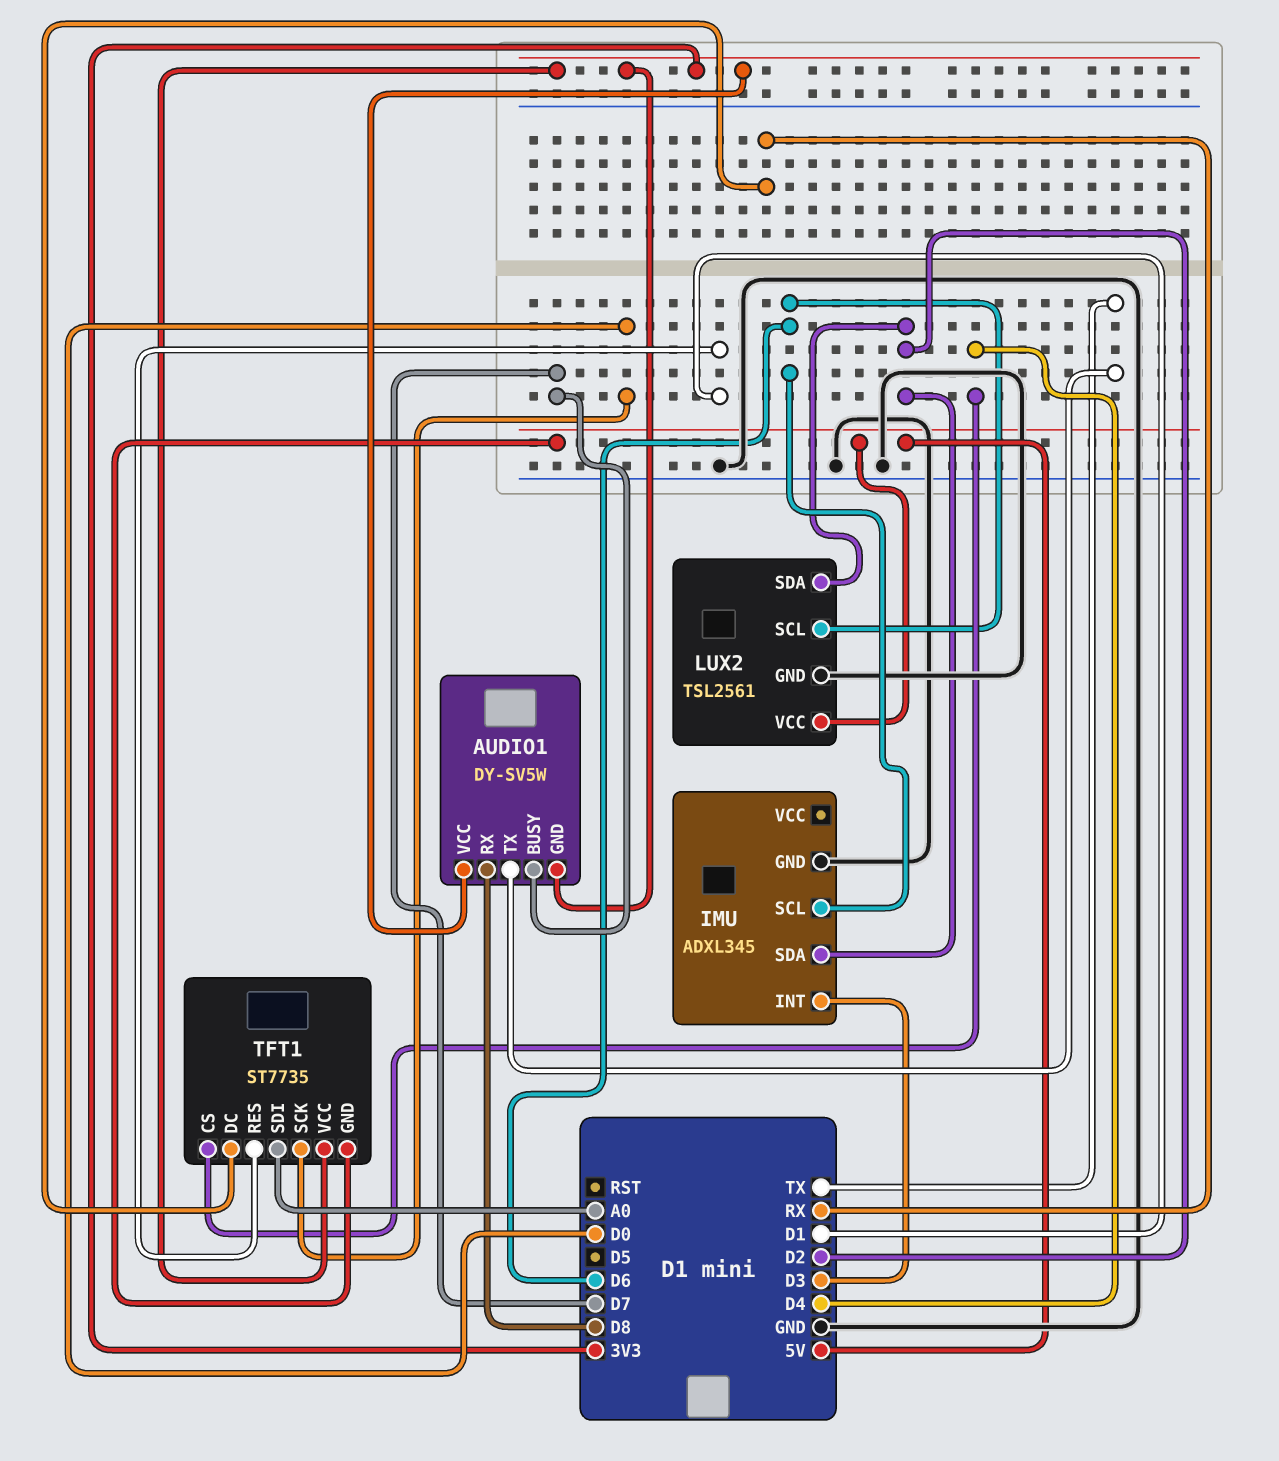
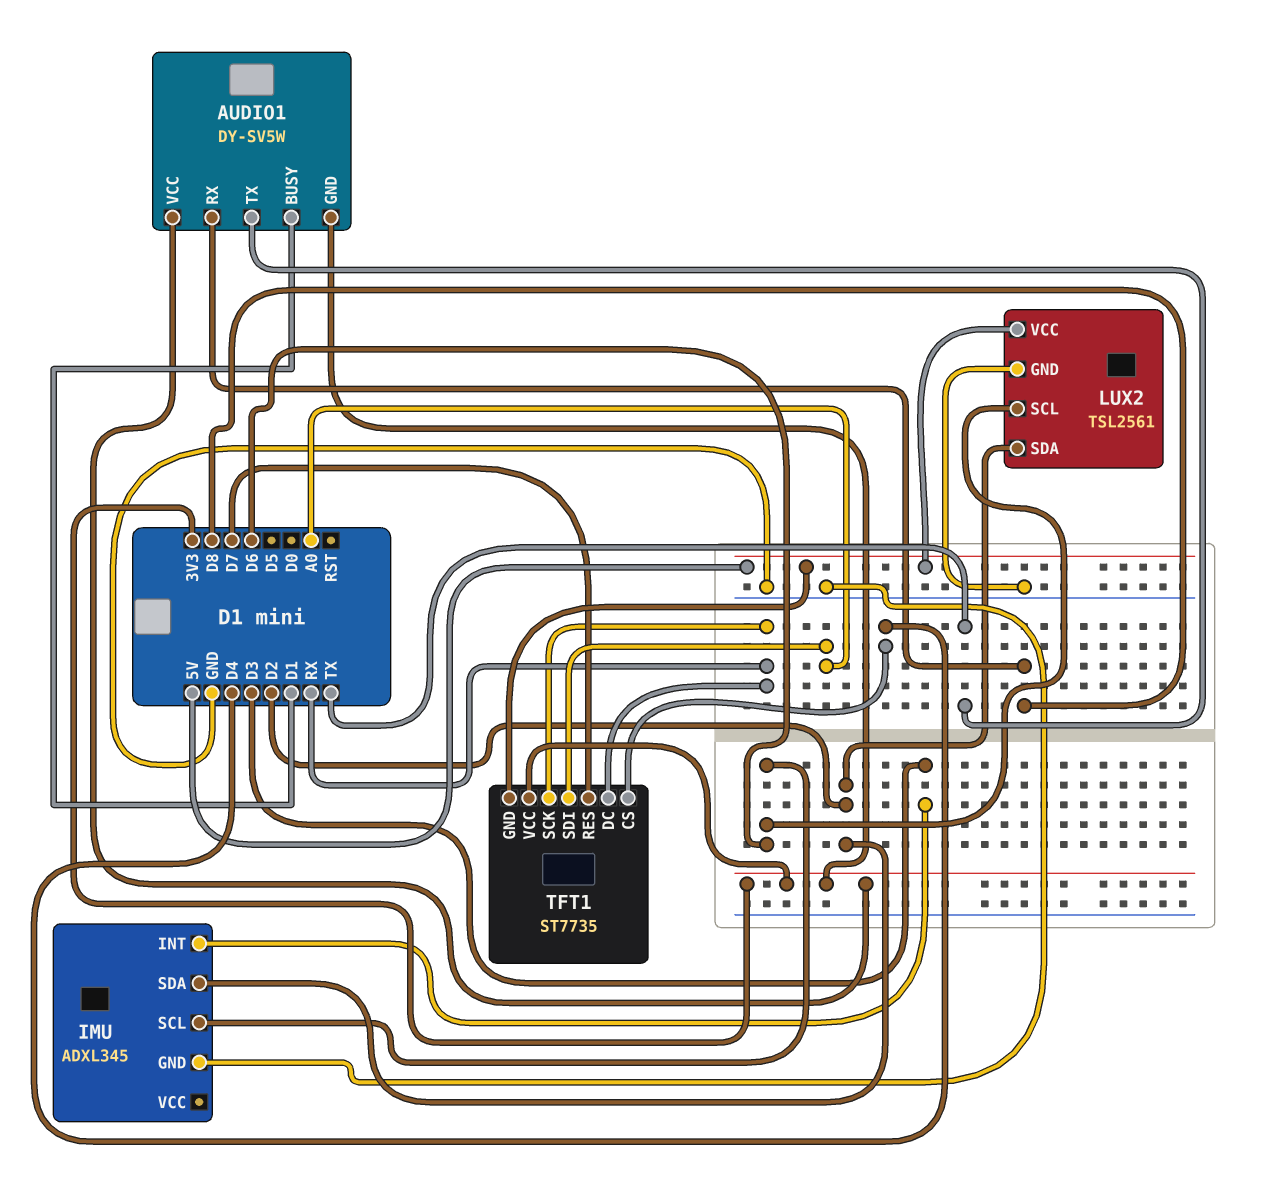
AUDIO1 pin BUSY: D7 -> D1
TFT1 pin RES: D1 -> D7
TFT1 pin SCK: D0 -> RX

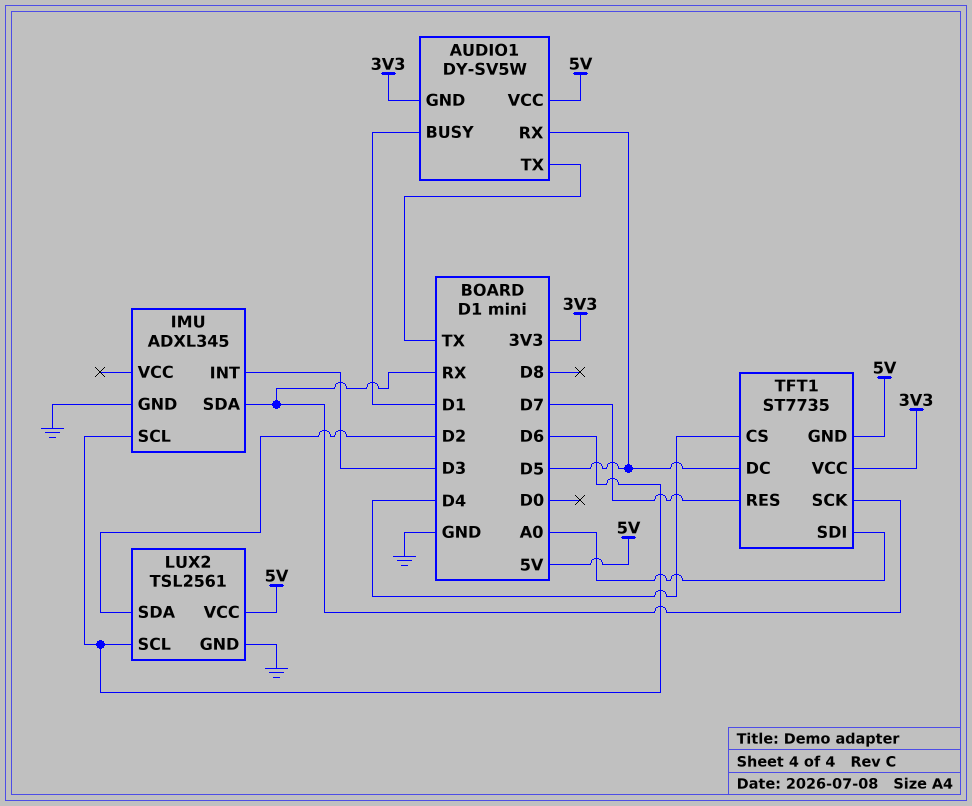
AUDIO1 pin RX: D8 -> D5
AUDIO1 pin VCC: 3V3 -> 5V
IMU pin SDA: D2 -> RX
TFT1 pin DC: RX -> D5

